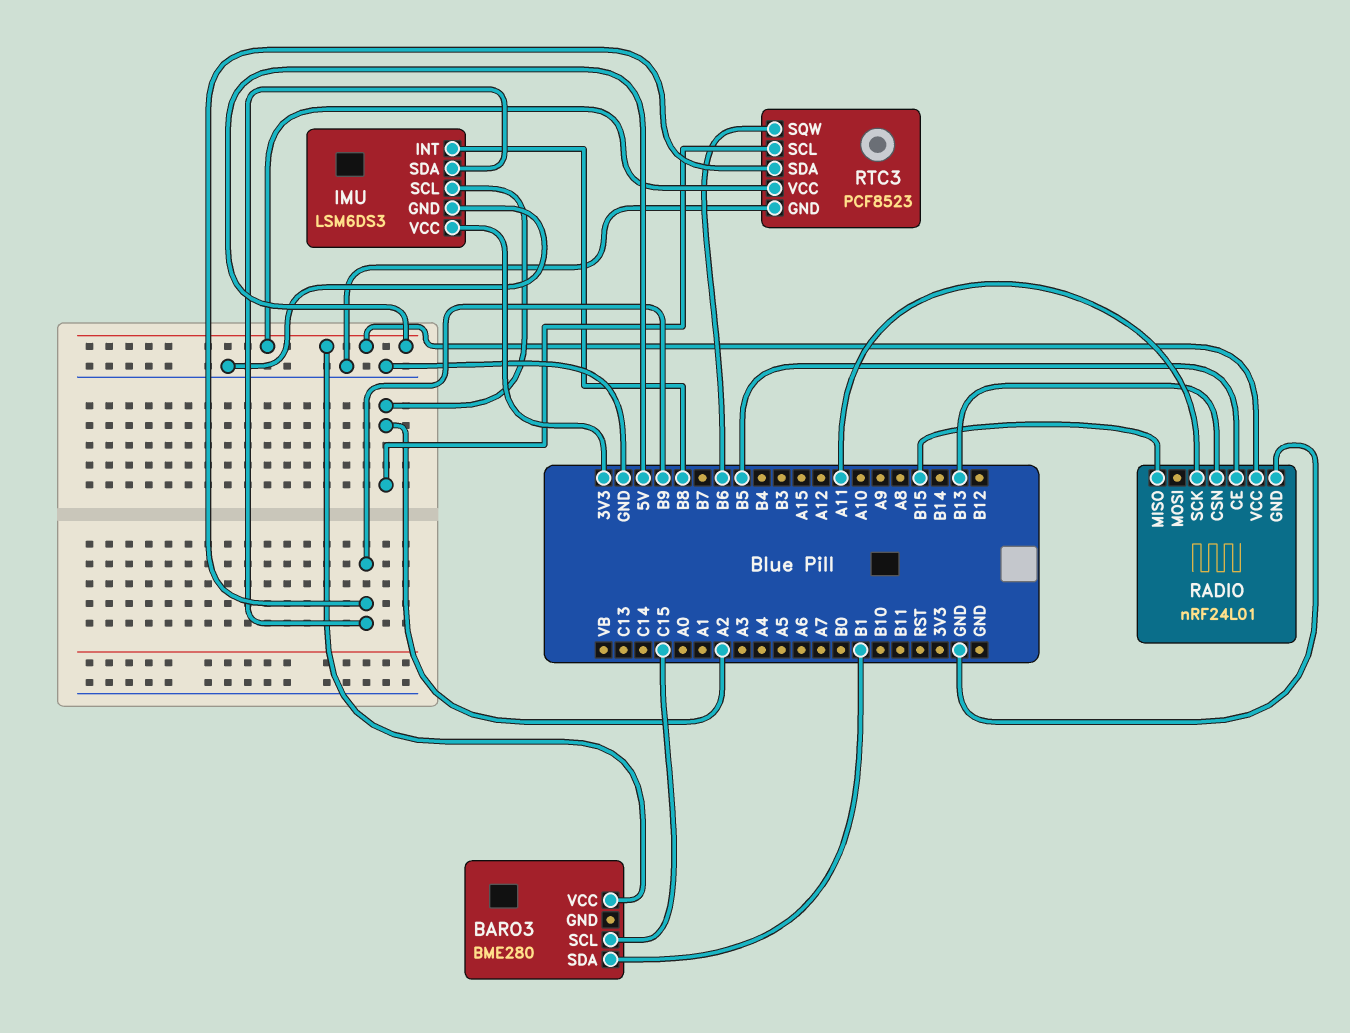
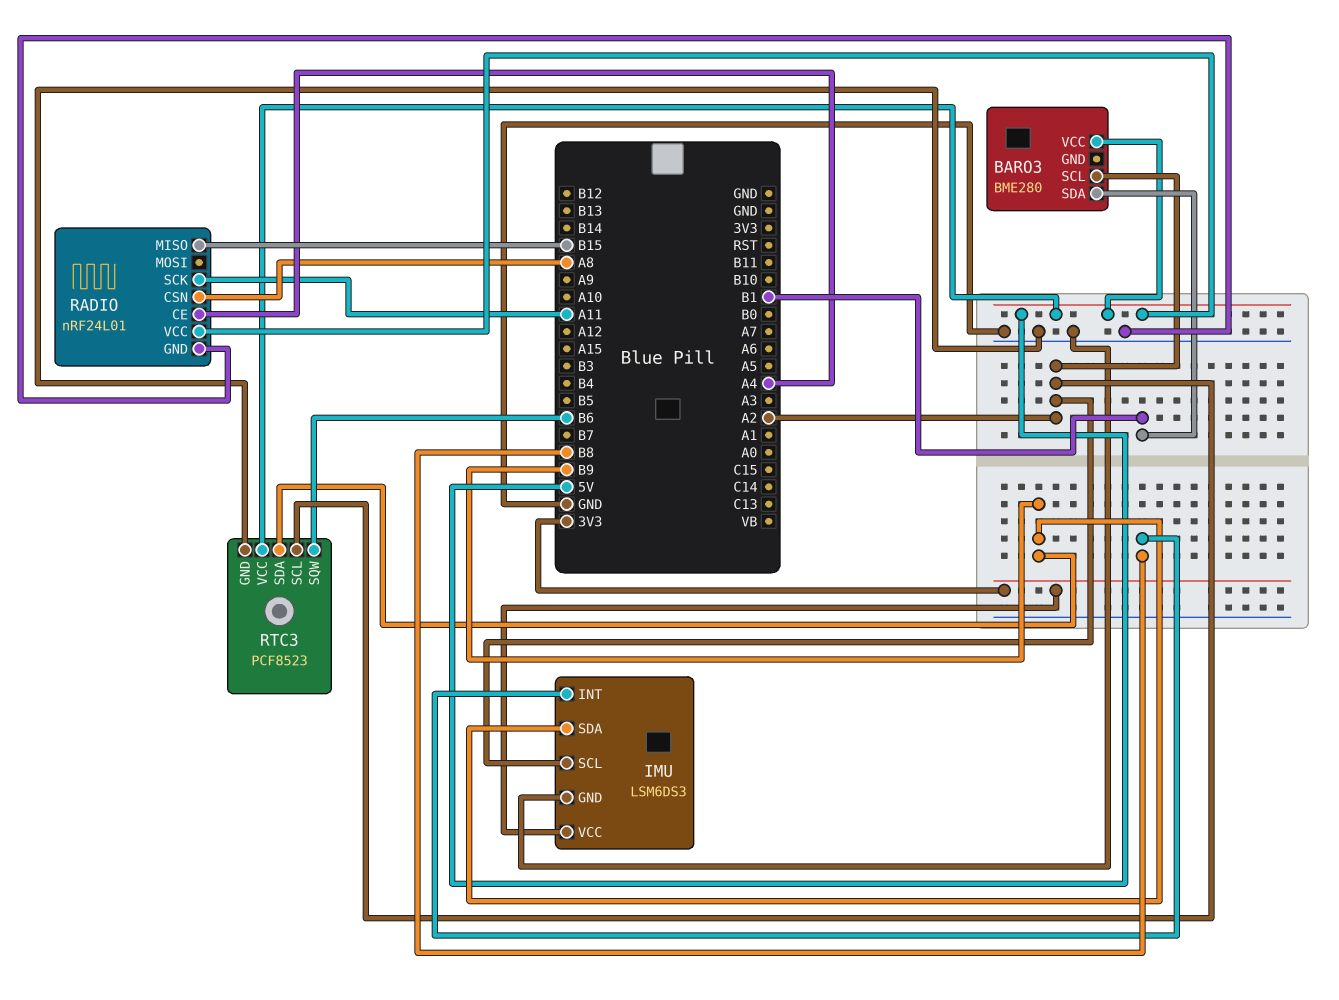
BARO3 pin SCL: C15 -> A2
RADIO pin CE: B5 -> A4
RADIO pin CSN: B13 -> A8

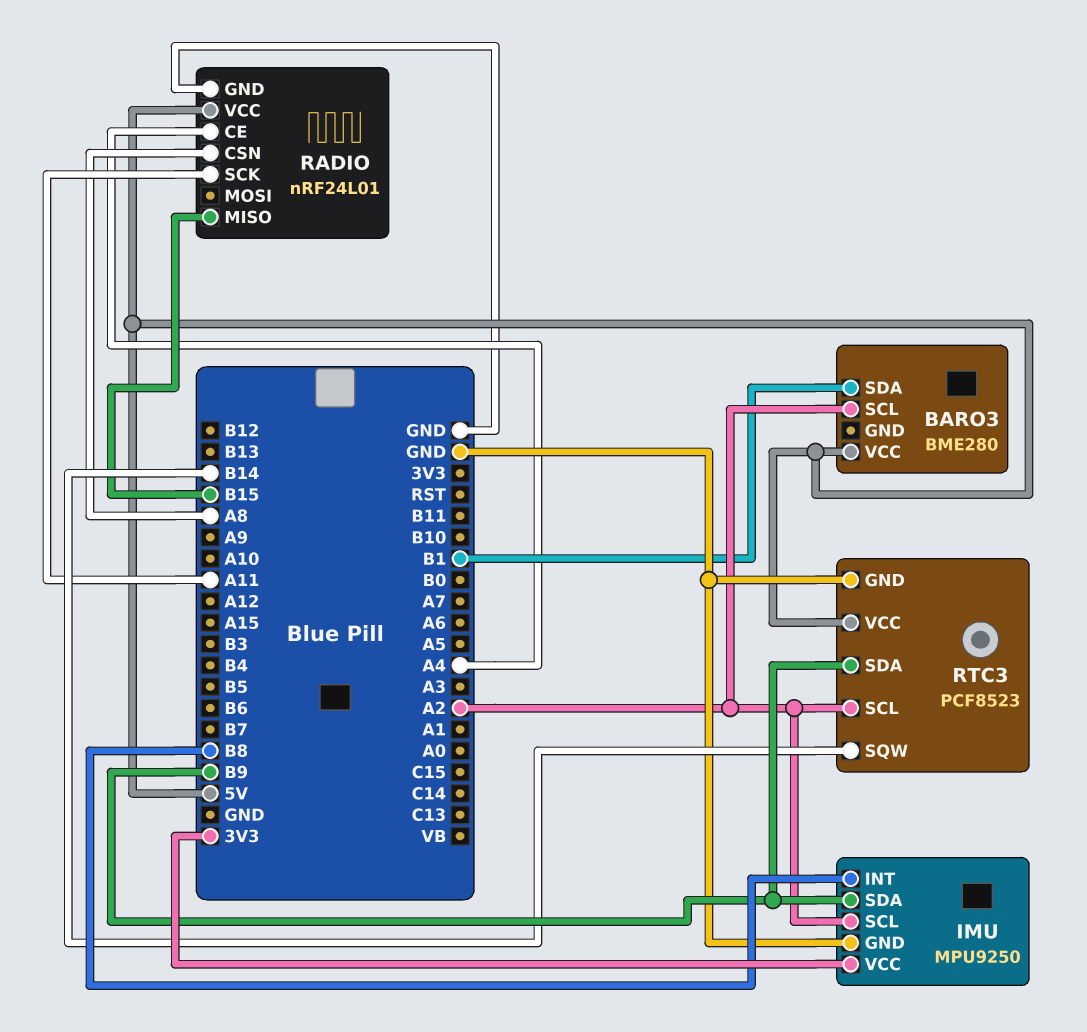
IMU: LSM6DS3 -> MPU9250
RTC3 pin SQW: B6 -> B14

